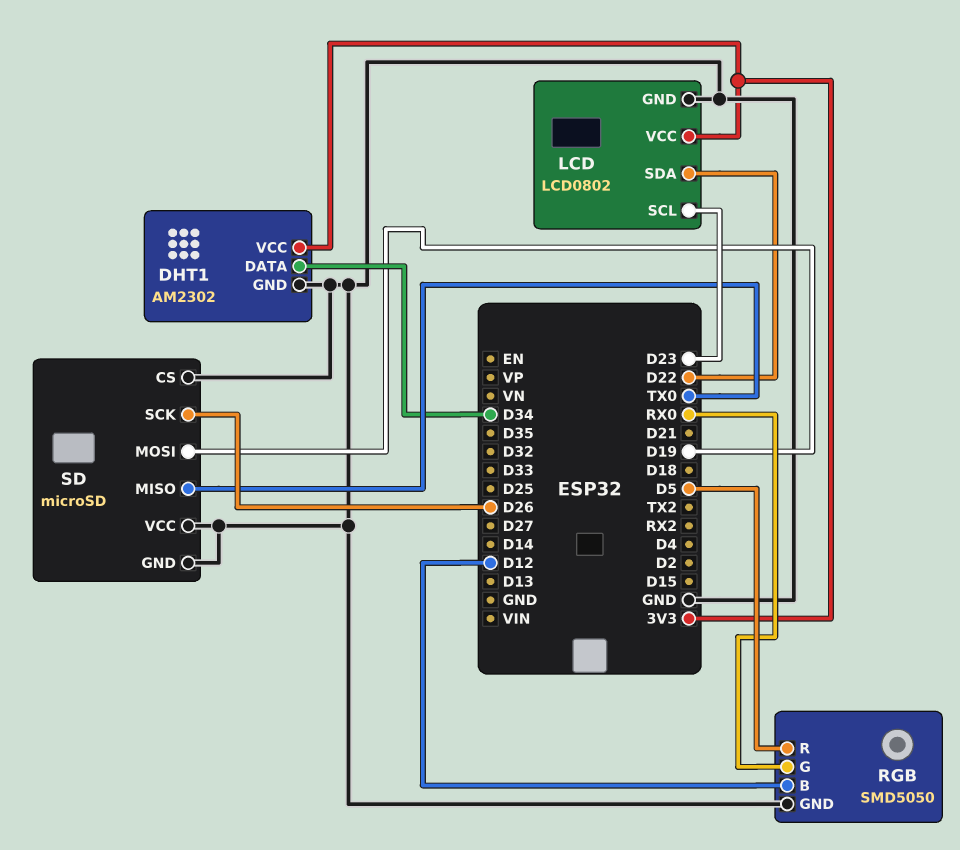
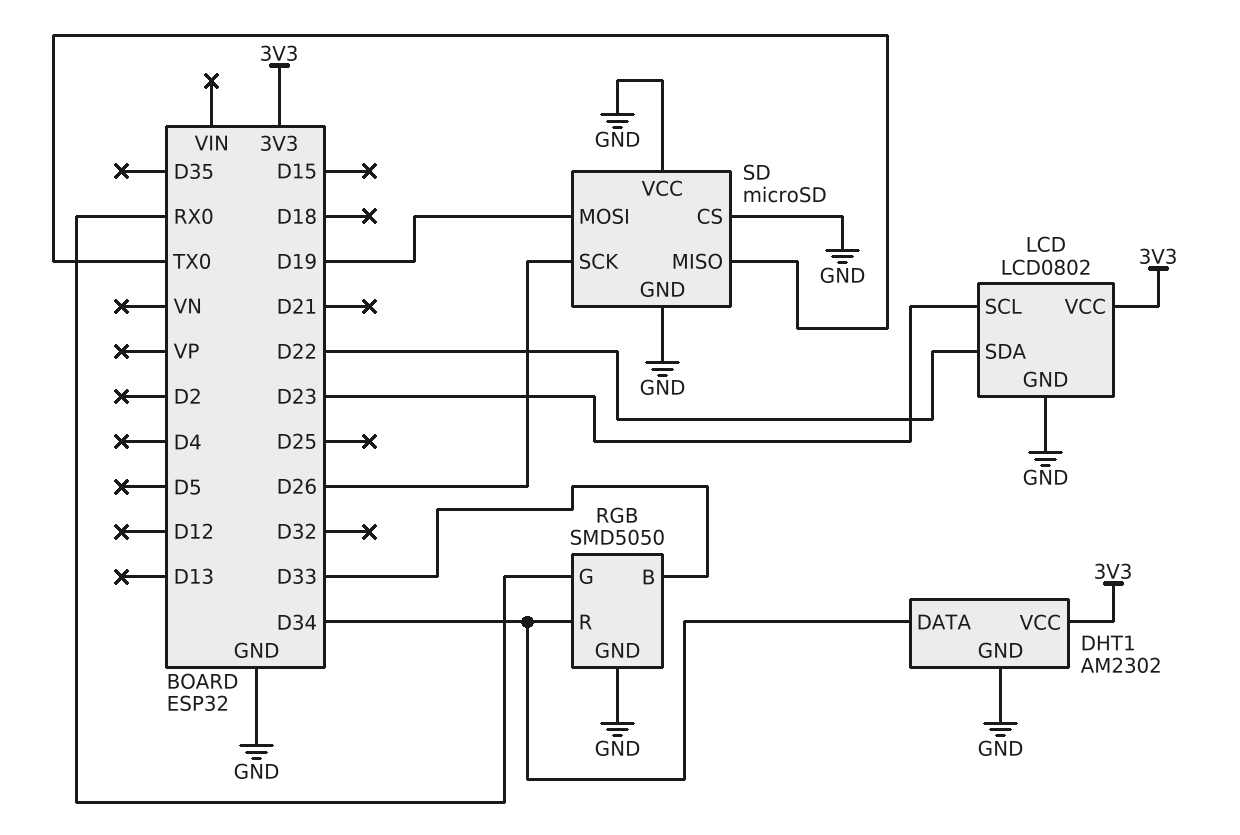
RGB pin B: D12 -> D33
RGB pin R: D5 -> D34

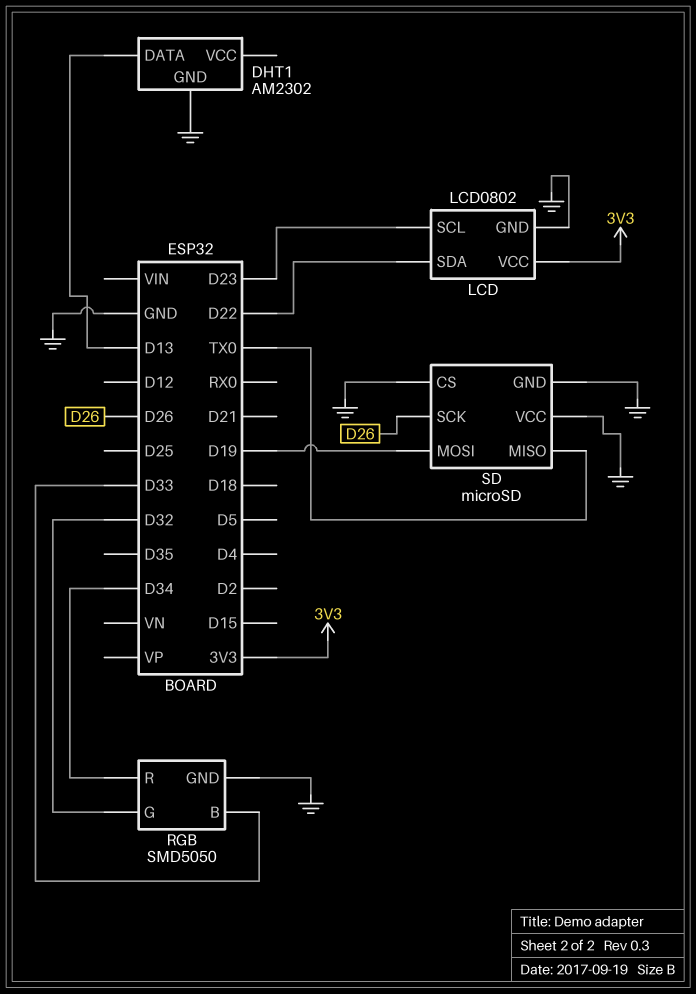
DHT1 pin DATA: D34 -> D13
DHT1 pin VCC: 3V3 -> none
RGB pin G: RX0 -> D32

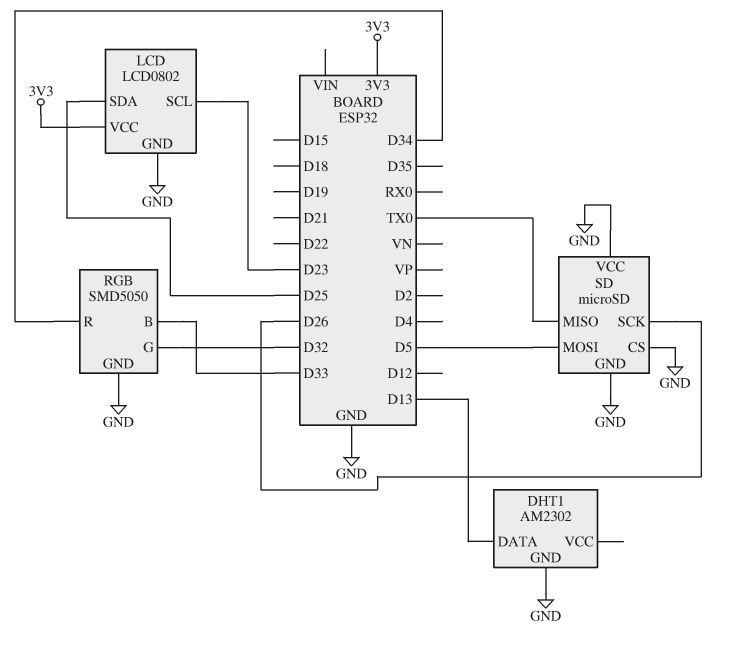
LCD pin SDA: D22 -> D25
SD pin MOSI: D19 -> D5

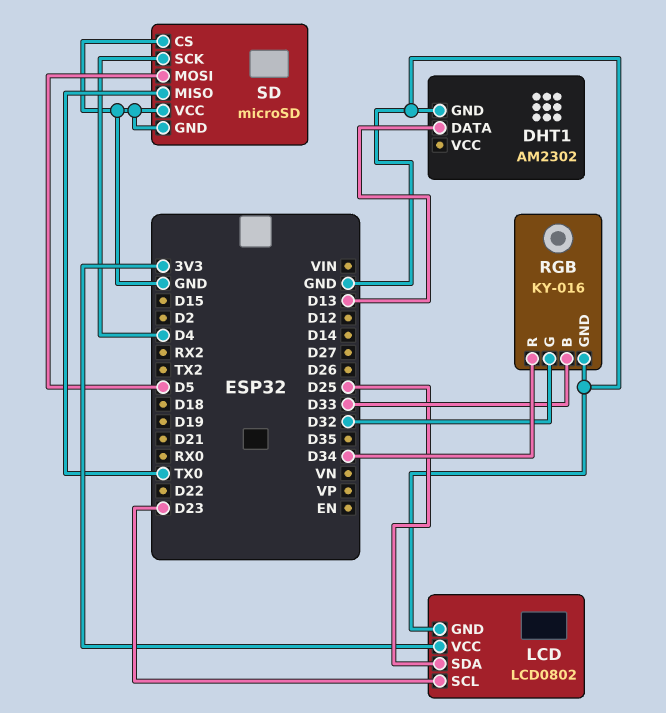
RGB: SMD5050 -> KY-016
SD pin SCK: D26 -> D4

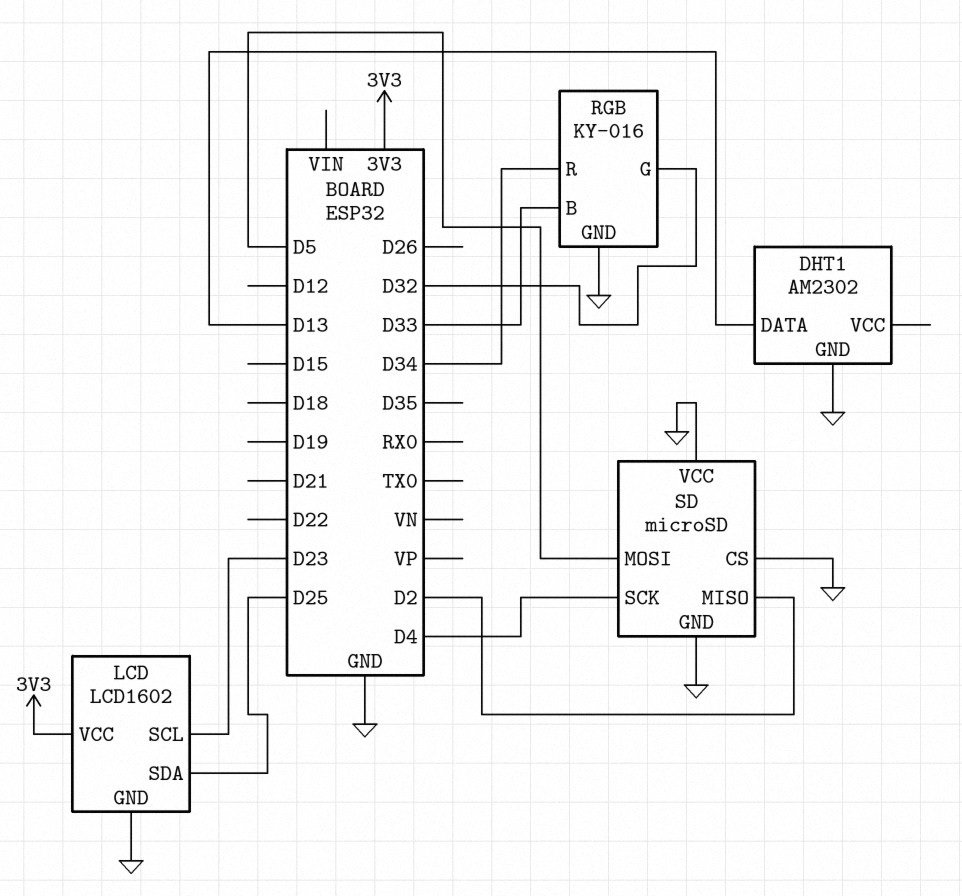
LCD: LCD0802 -> LCD1602
SD pin MISO: TX0 -> D2

